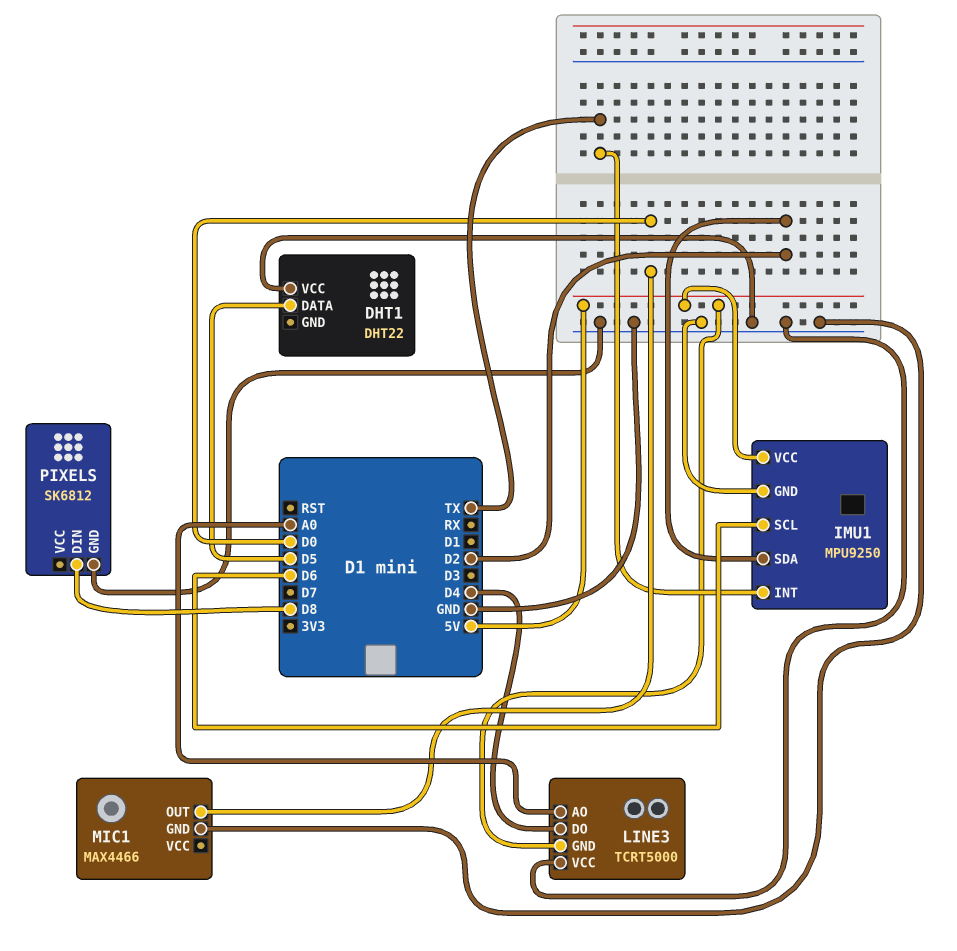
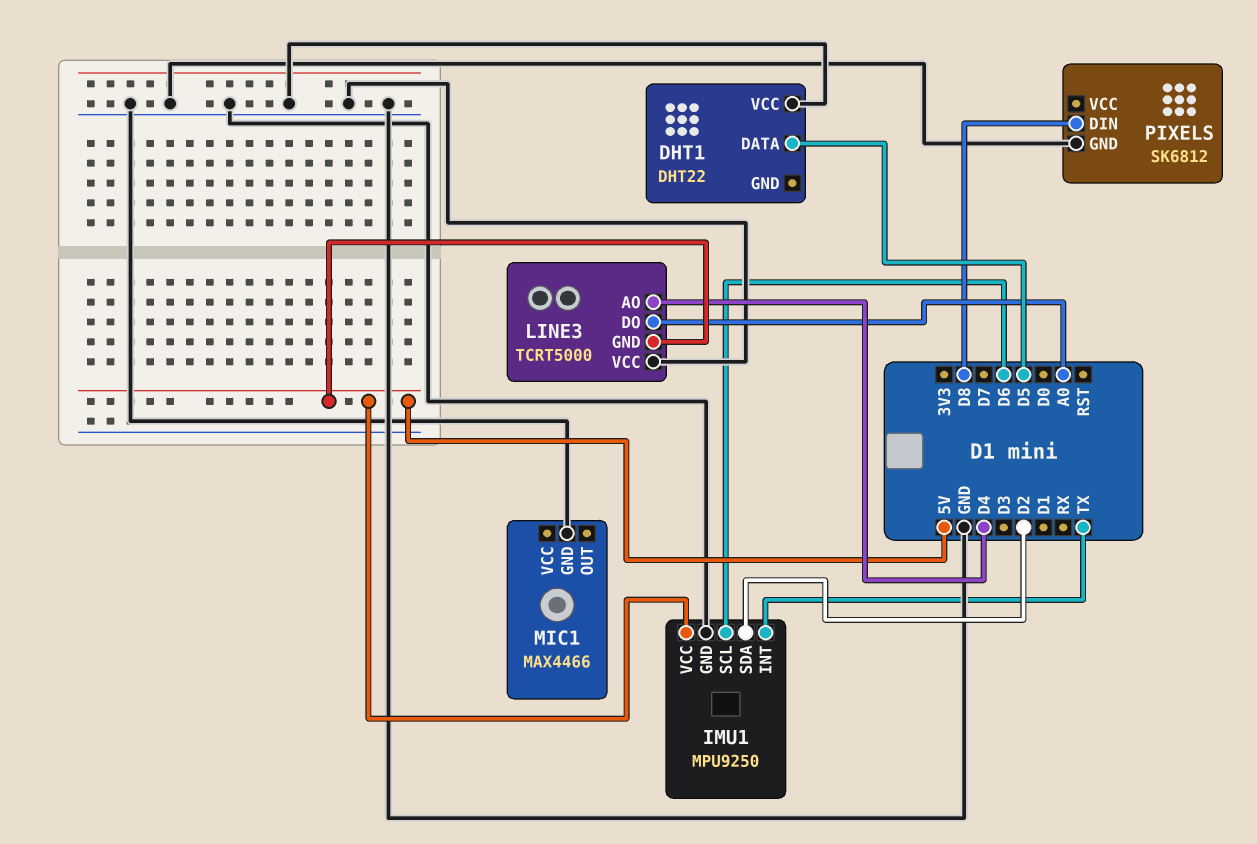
LINE3 pin AO: A0 -> D4
LINE3 pin DO: D4 -> A0
MIC1 pin OUT: D0 -> none

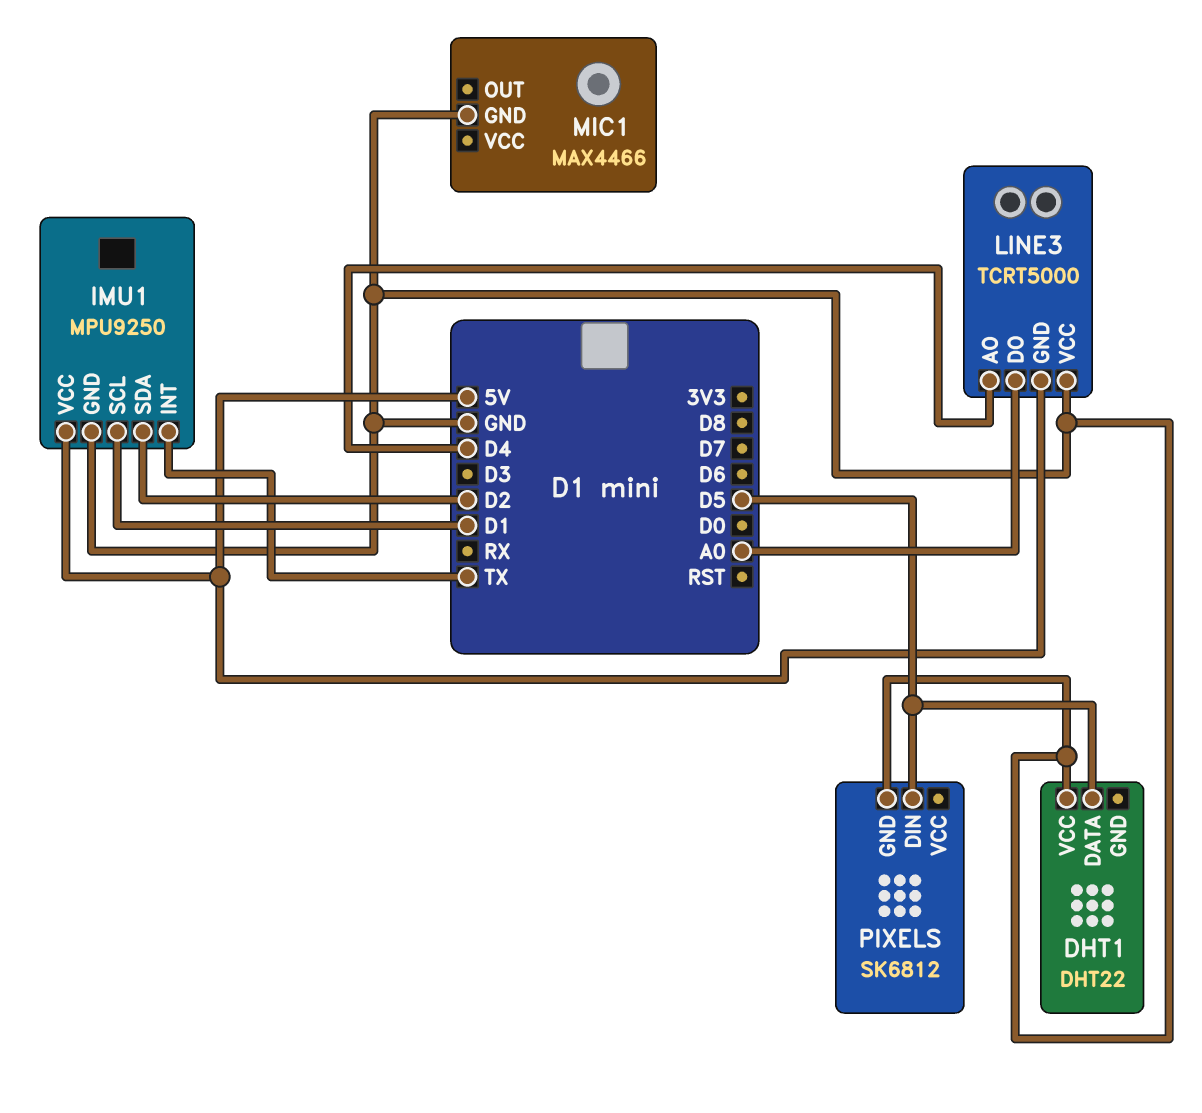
IMU1 pin SCL: D6 -> D1
PIXELS pin DIN: D8 -> D5

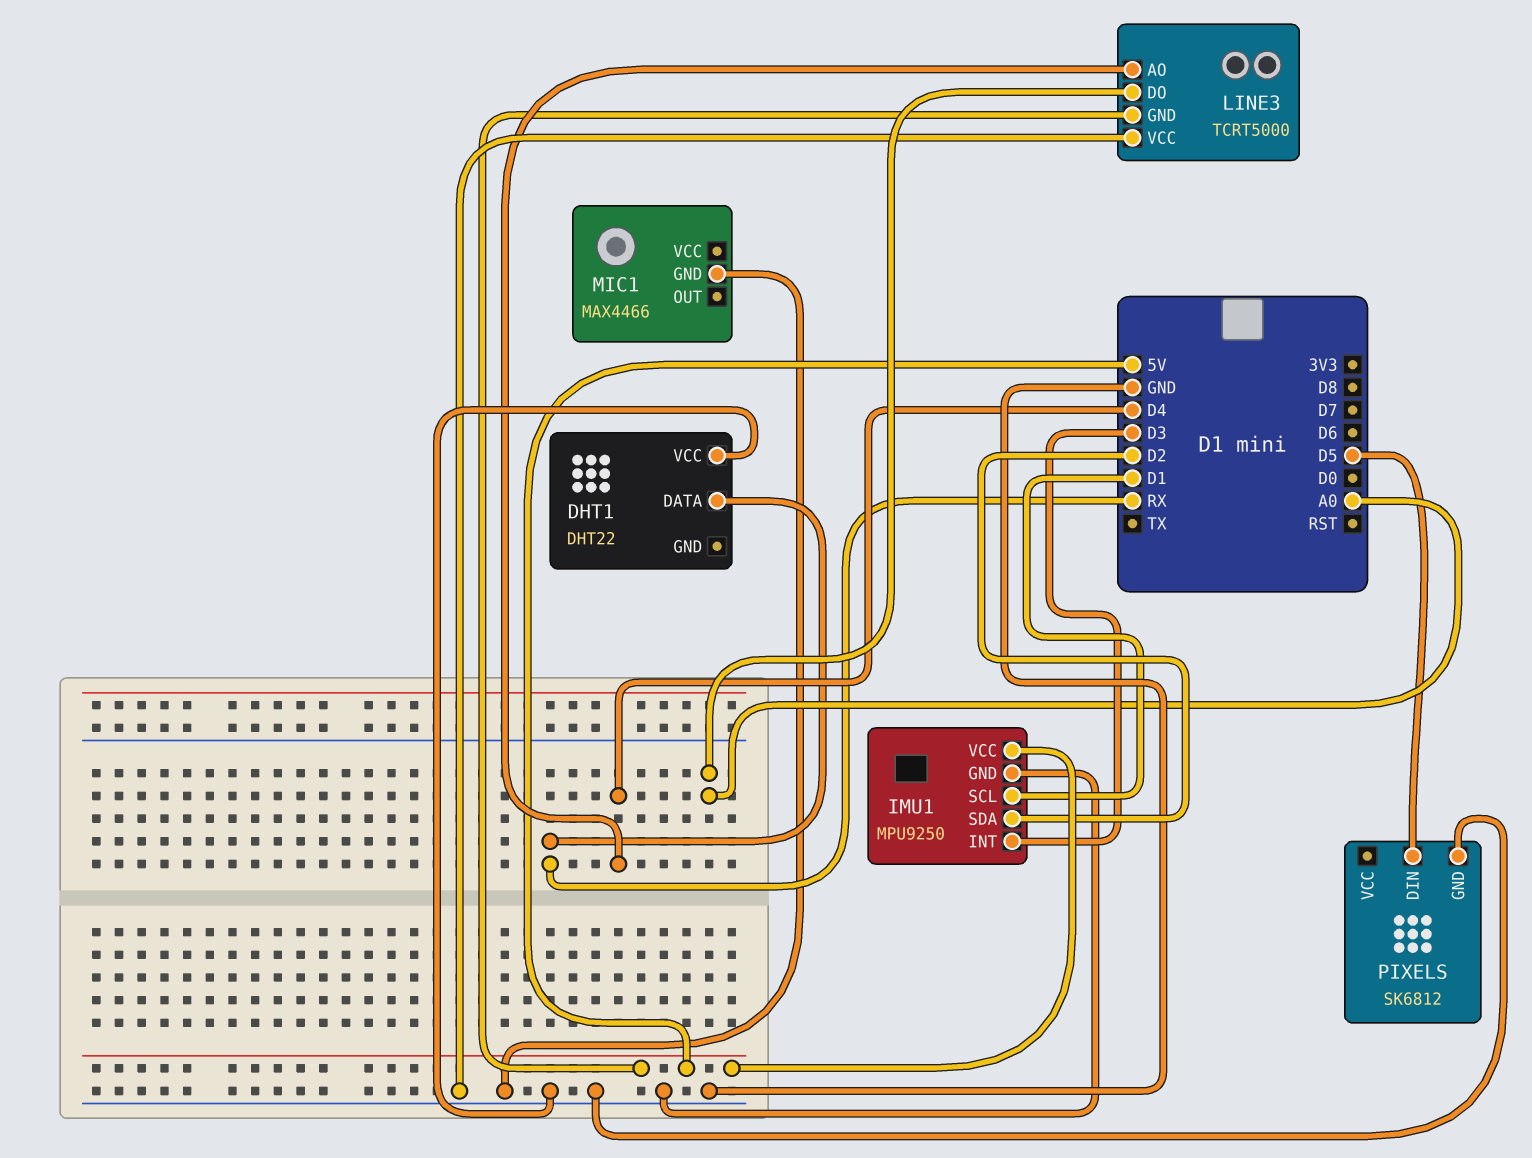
DHT1 pin DATA: D5 -> RX
IMU1 pin INT: TX -> D3

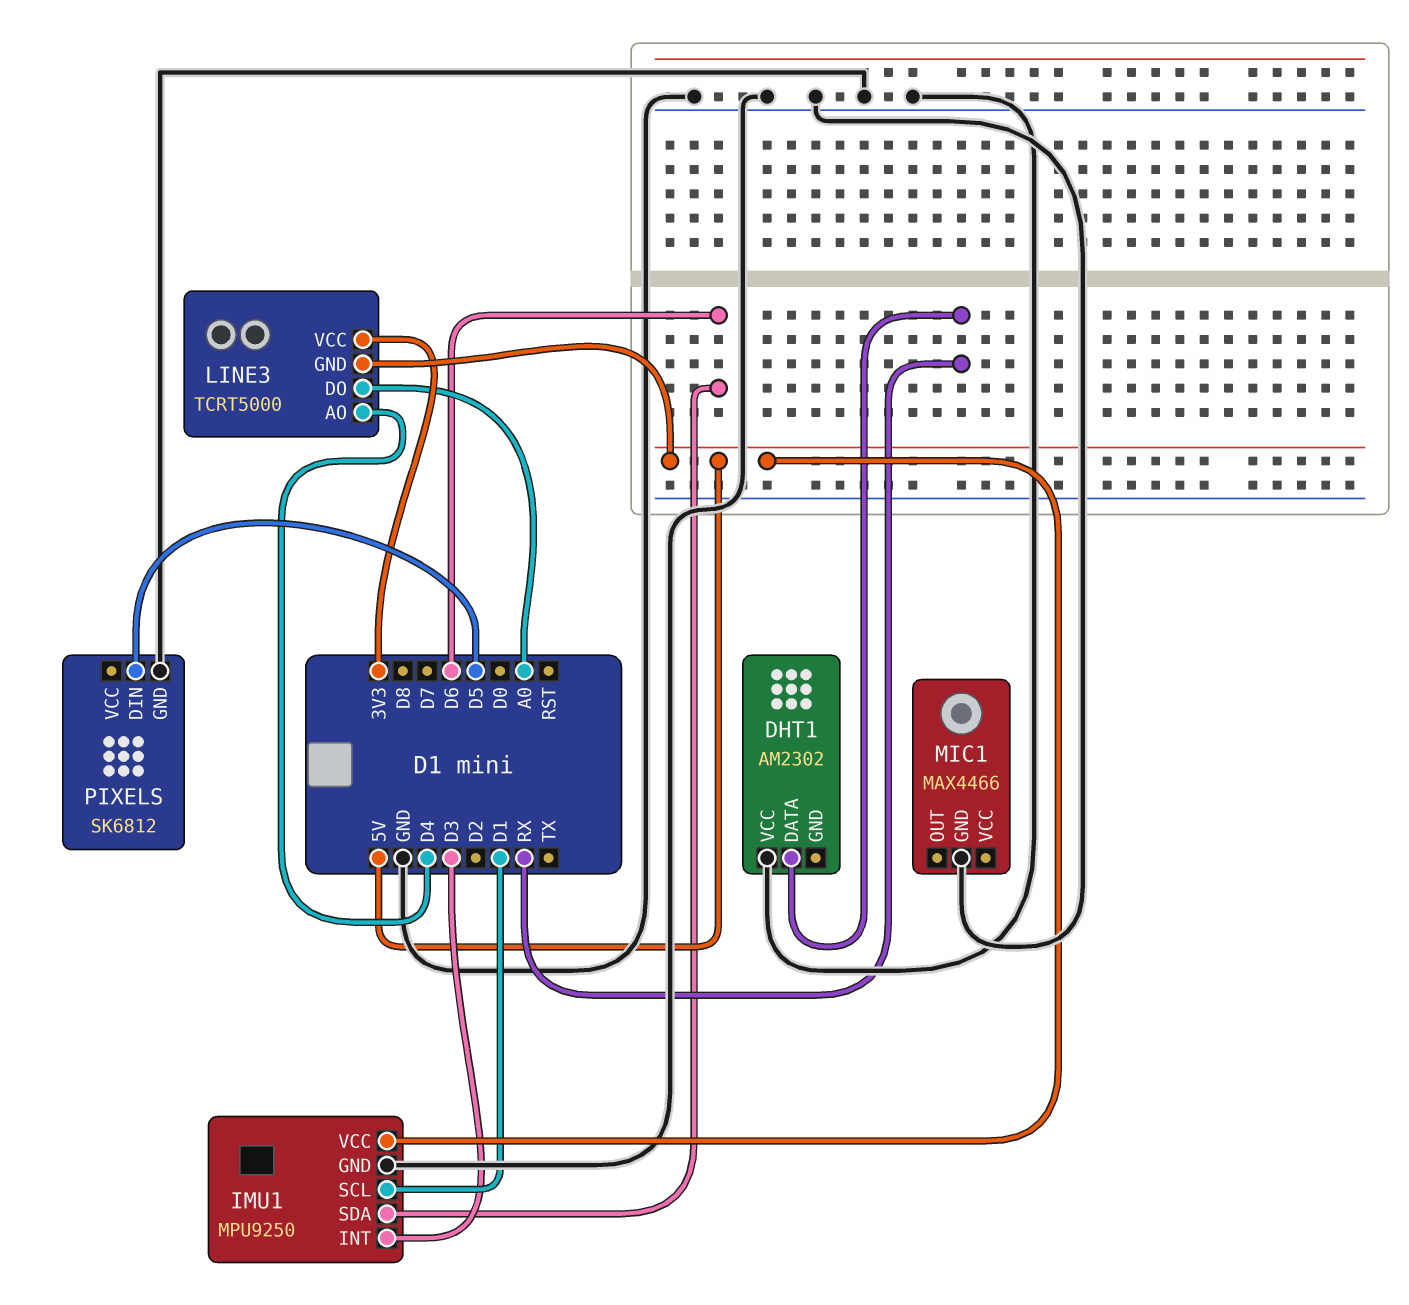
DHT1: DHT22 -> AM2302
IMU1 pin SDA: D2 -> D6
LINE3 pin VCC: GND -> 3V3

